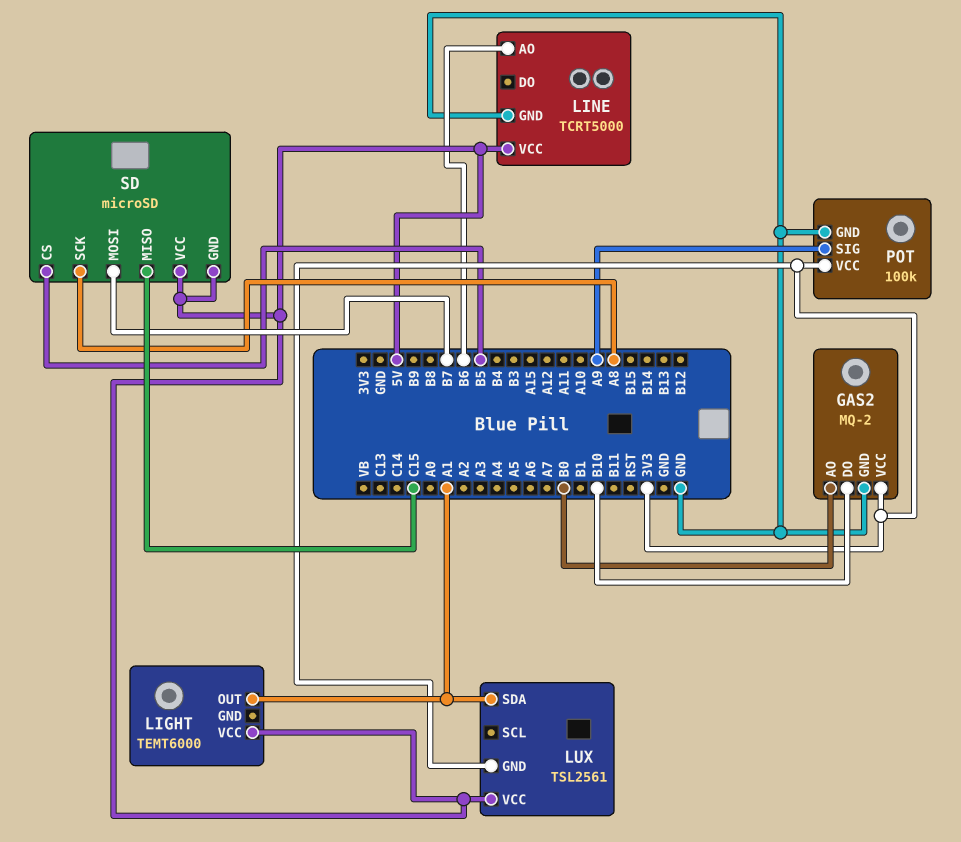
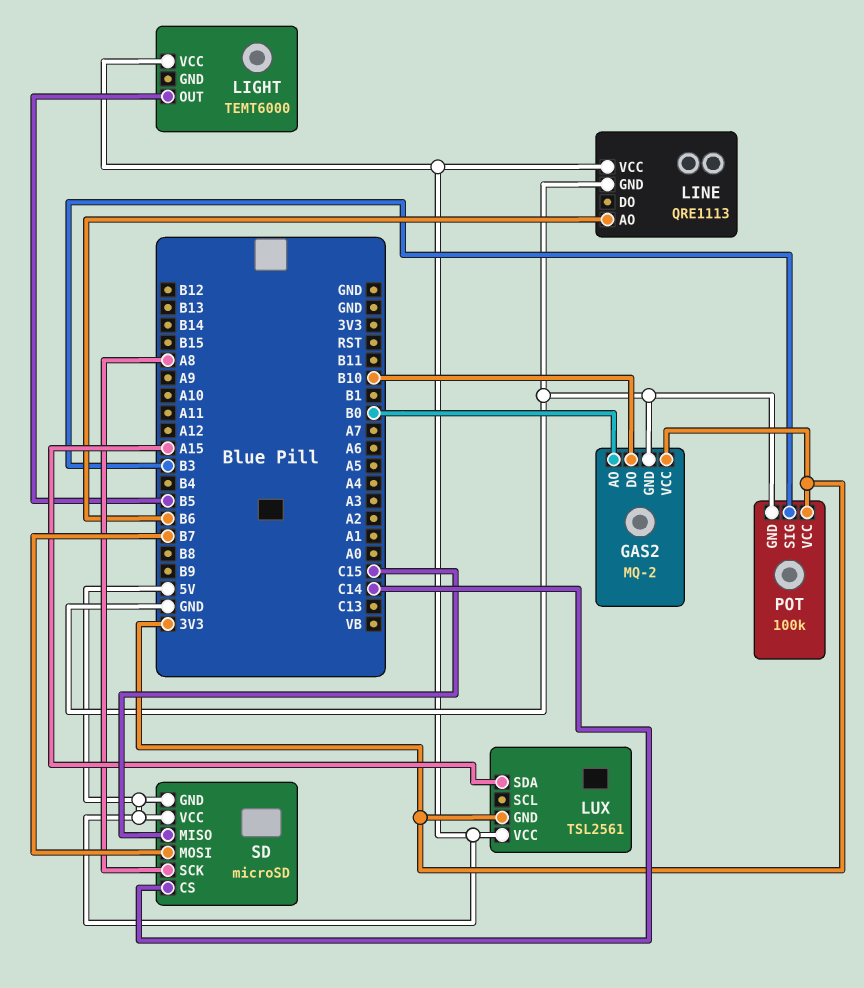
LIGHT pin OUT: A1 -> B5
LINE: TCRT5000 -> QRE1113
LUX pin SDA: A1 -> A15
POT pin SIG: A9 -> B3
SD pin CS: B5 -> C14

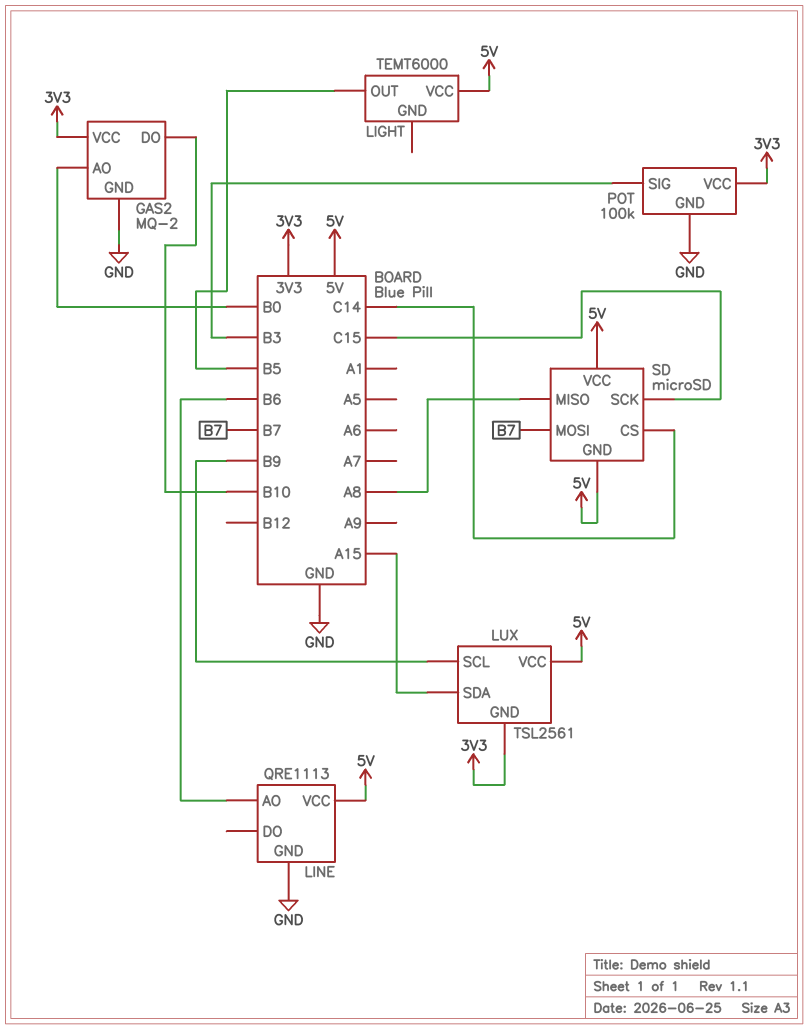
LUX pin SCL: none -> B9
SD pin MISO: C15 -> A8
SD pin SCK: A8 -> C15

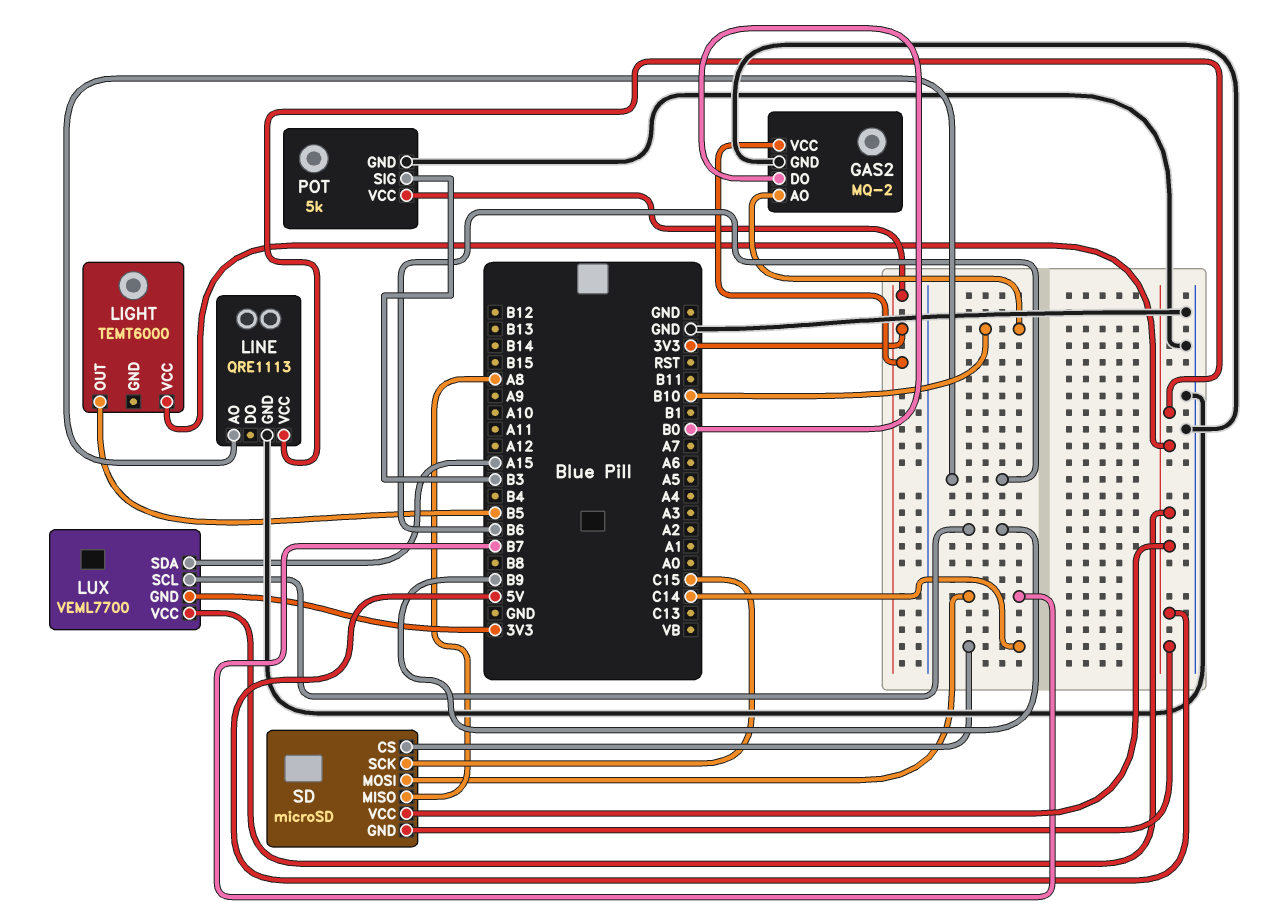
GAS2 pin AO: B0 -> B10
GAS2 pin DO: B10 -> B0
LUX: TSL2561 -> VEML7700
POT: 100k -> 5k

